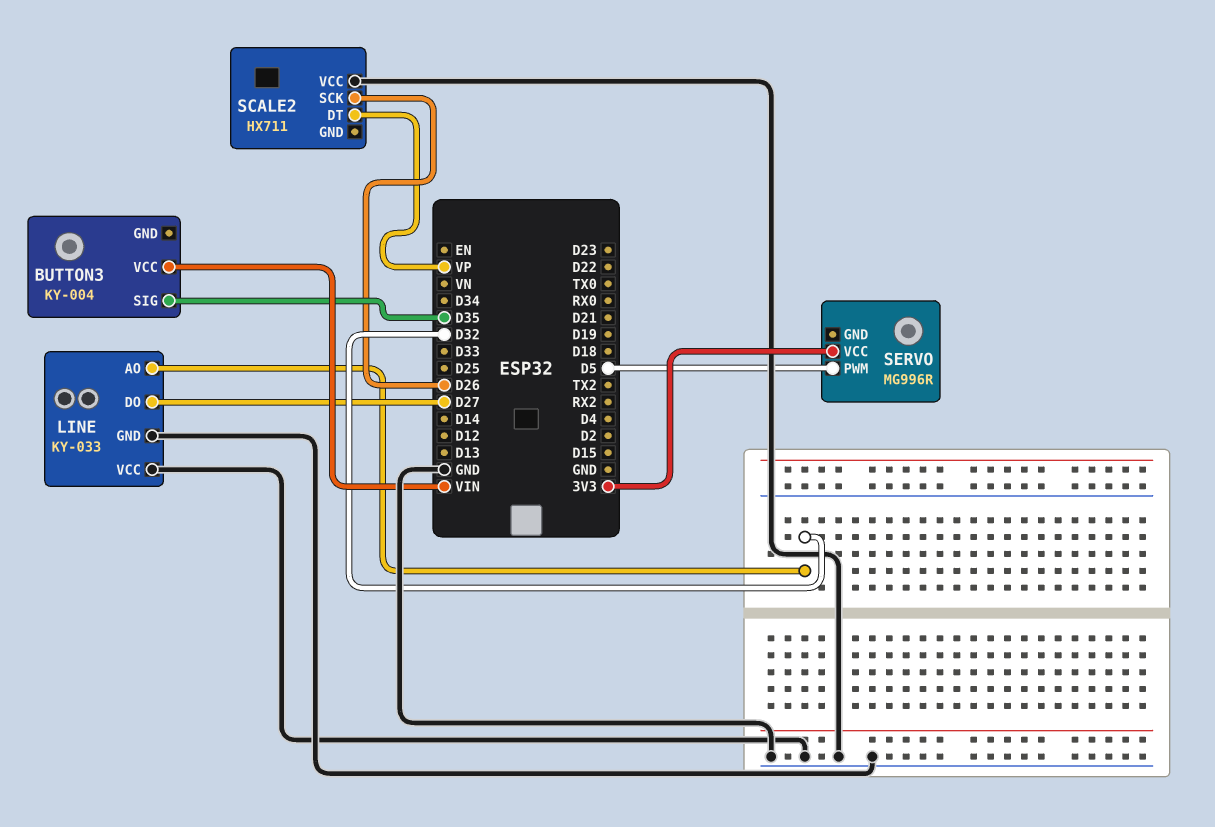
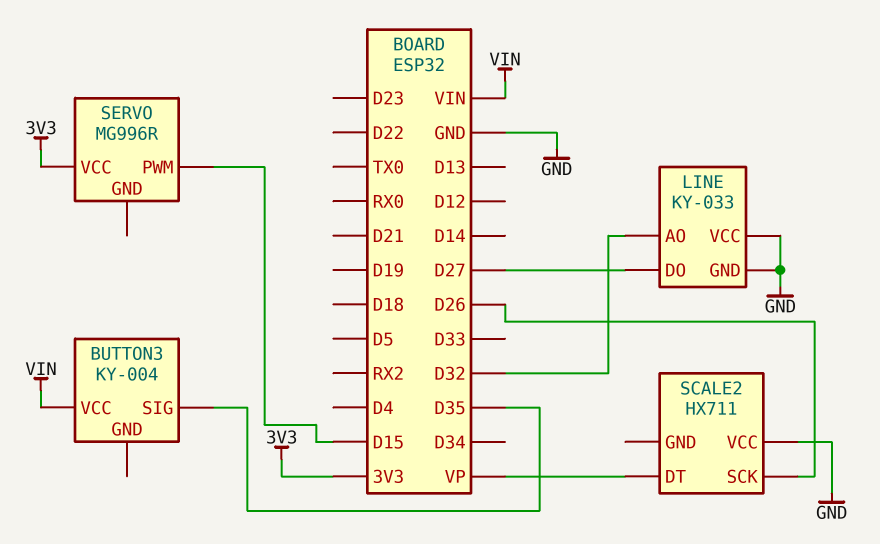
SERVO pin PWM: D5 -> D15

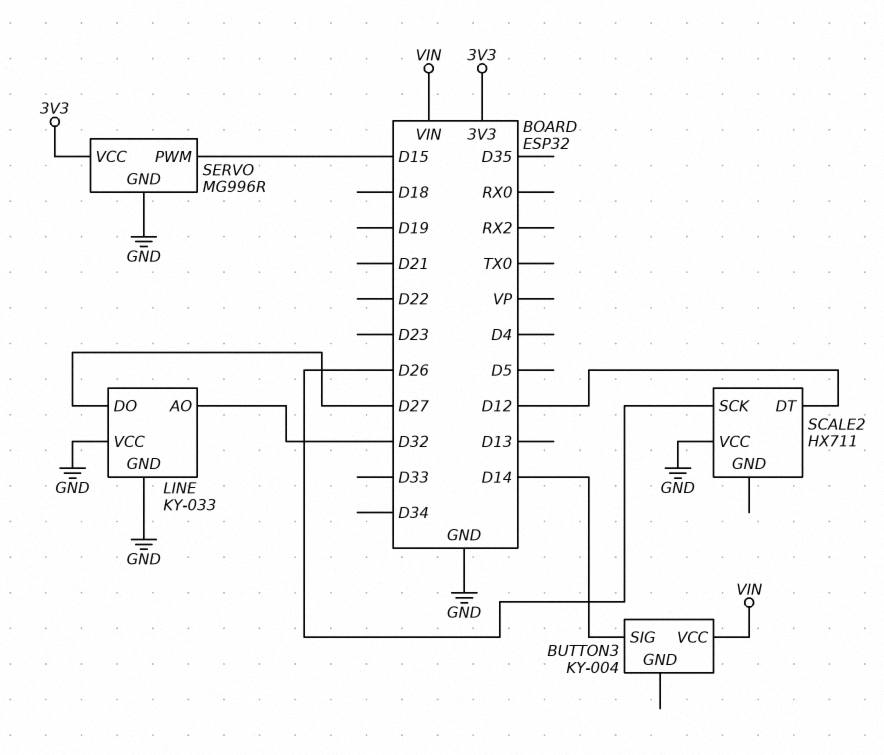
BUTTON3 pin SIG: D35 -> D14
SCALE2 pin DT: VP -> D12
SERVO pin GND: none -> GND

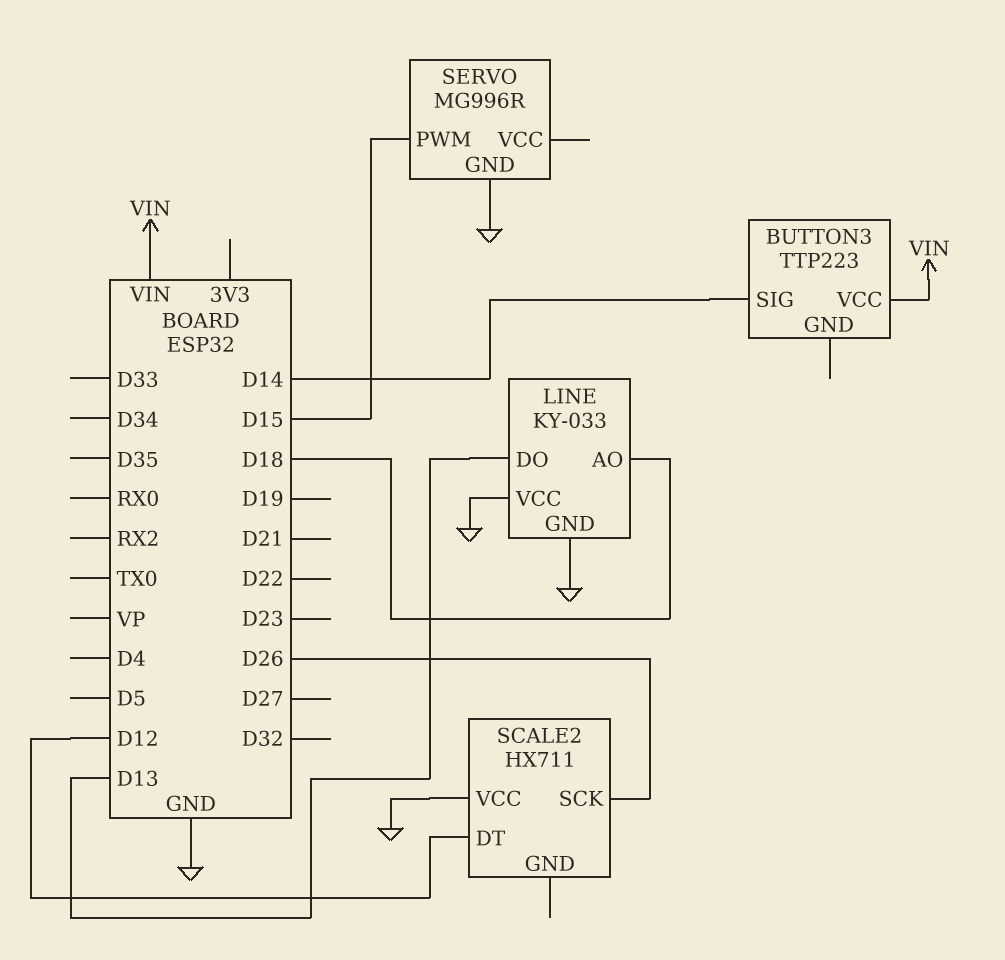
BUTTON3: KY-004 -> TTP223
LINE pin AO: D32 -> D18
LINE pin DO: D27 -> D13
SERVO pin VCC: 3V3 -> none

